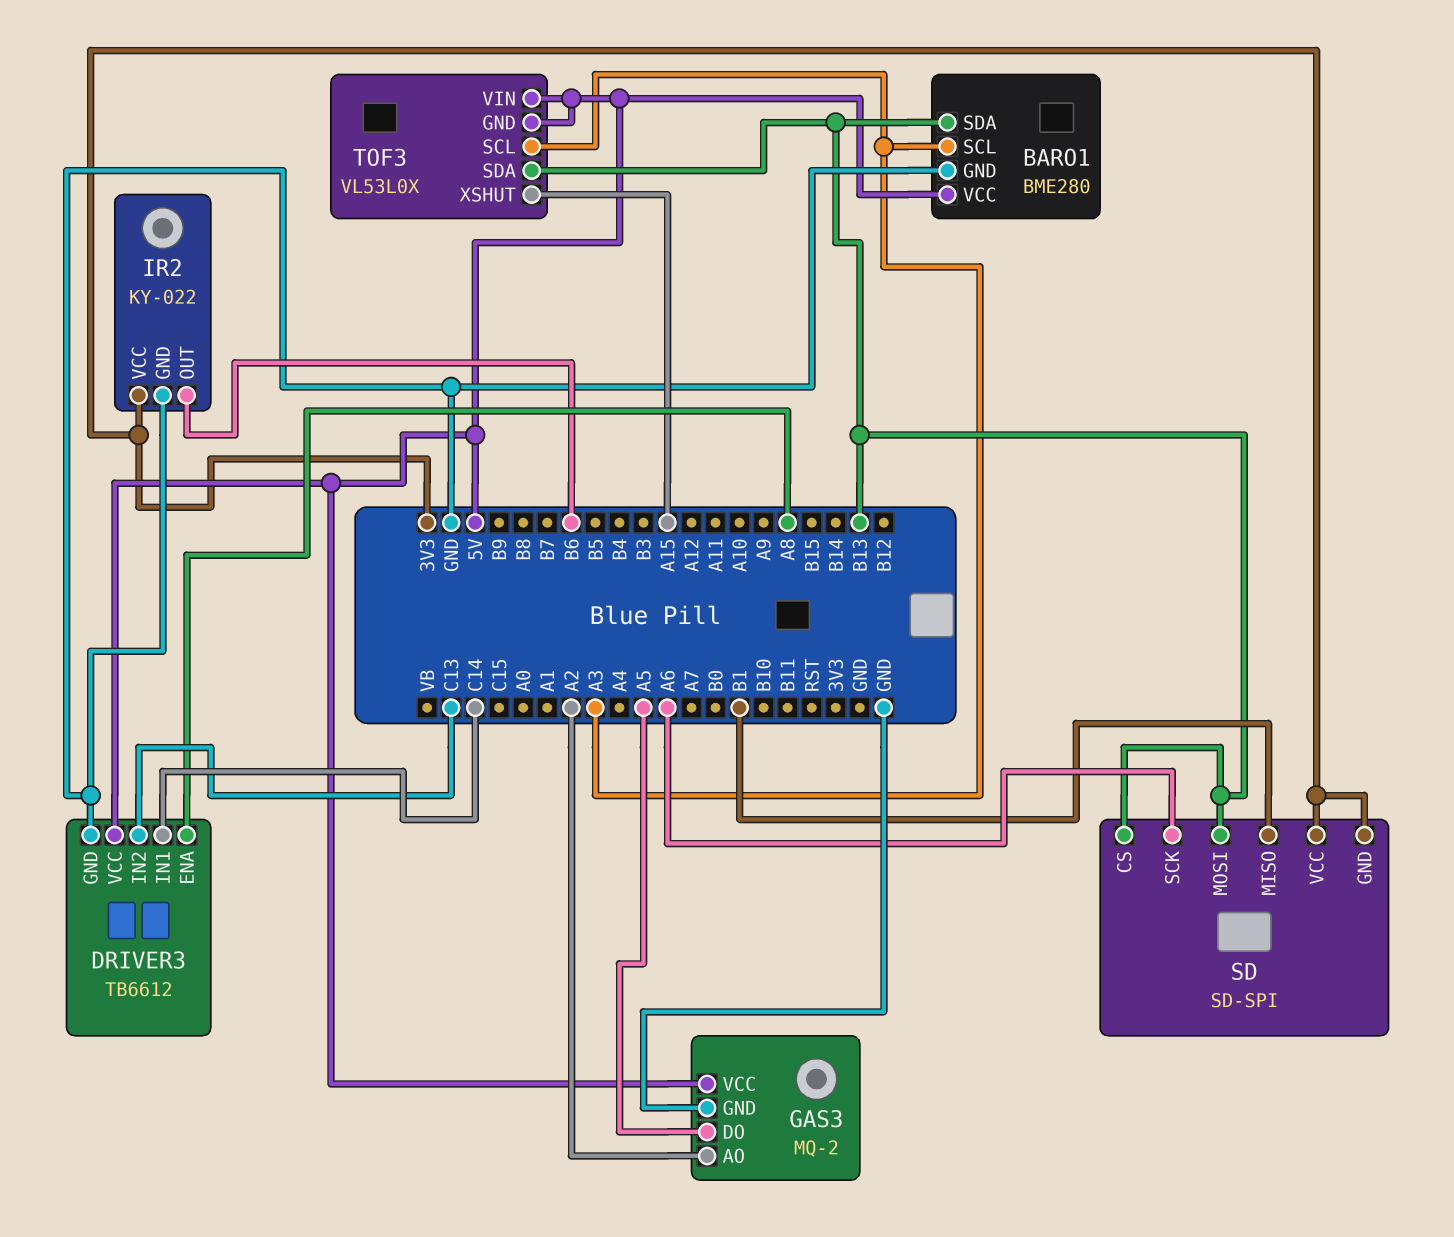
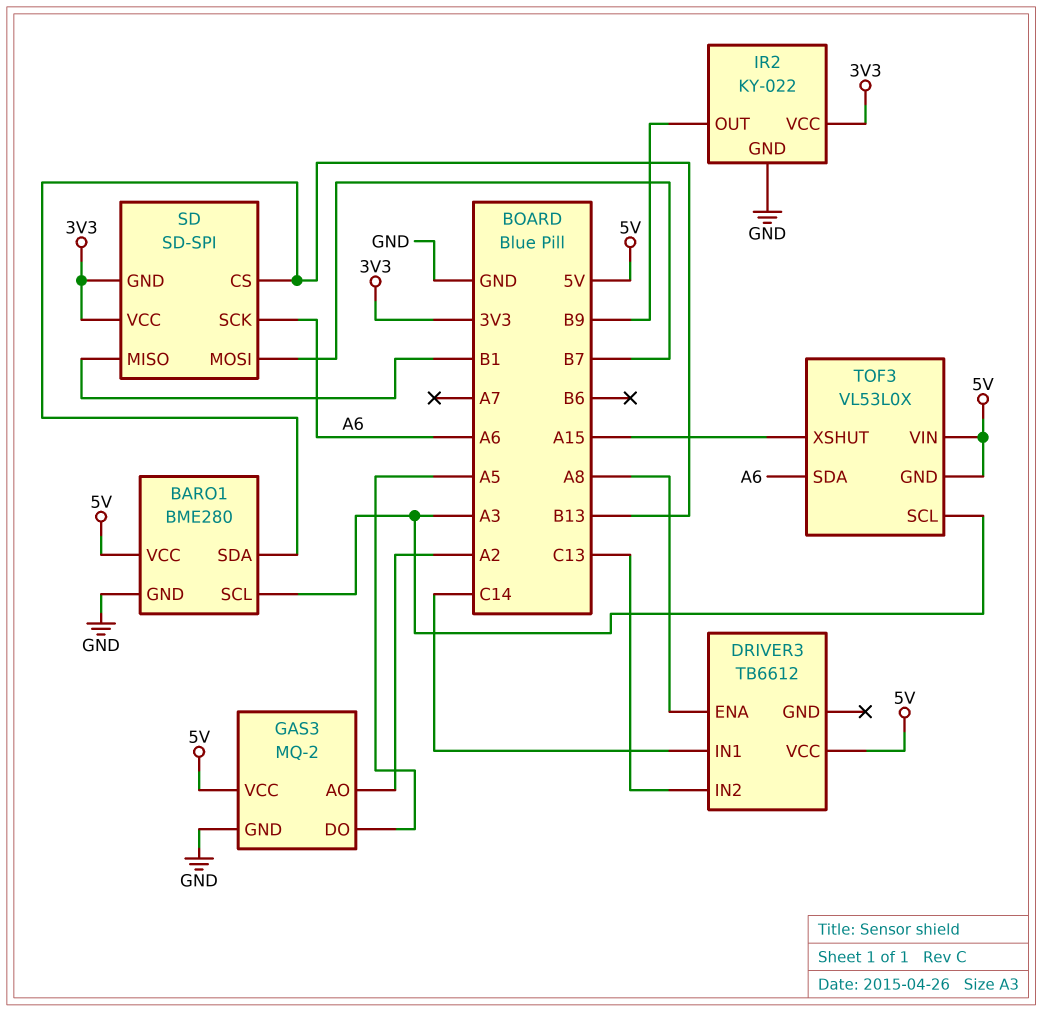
DRIVER3 pin GND: GND -> none
IR2 pin OUT: B6 -> B9
SD pin MOSI: B13 -> B7
TOF3 pin SDA: B13 -> A6

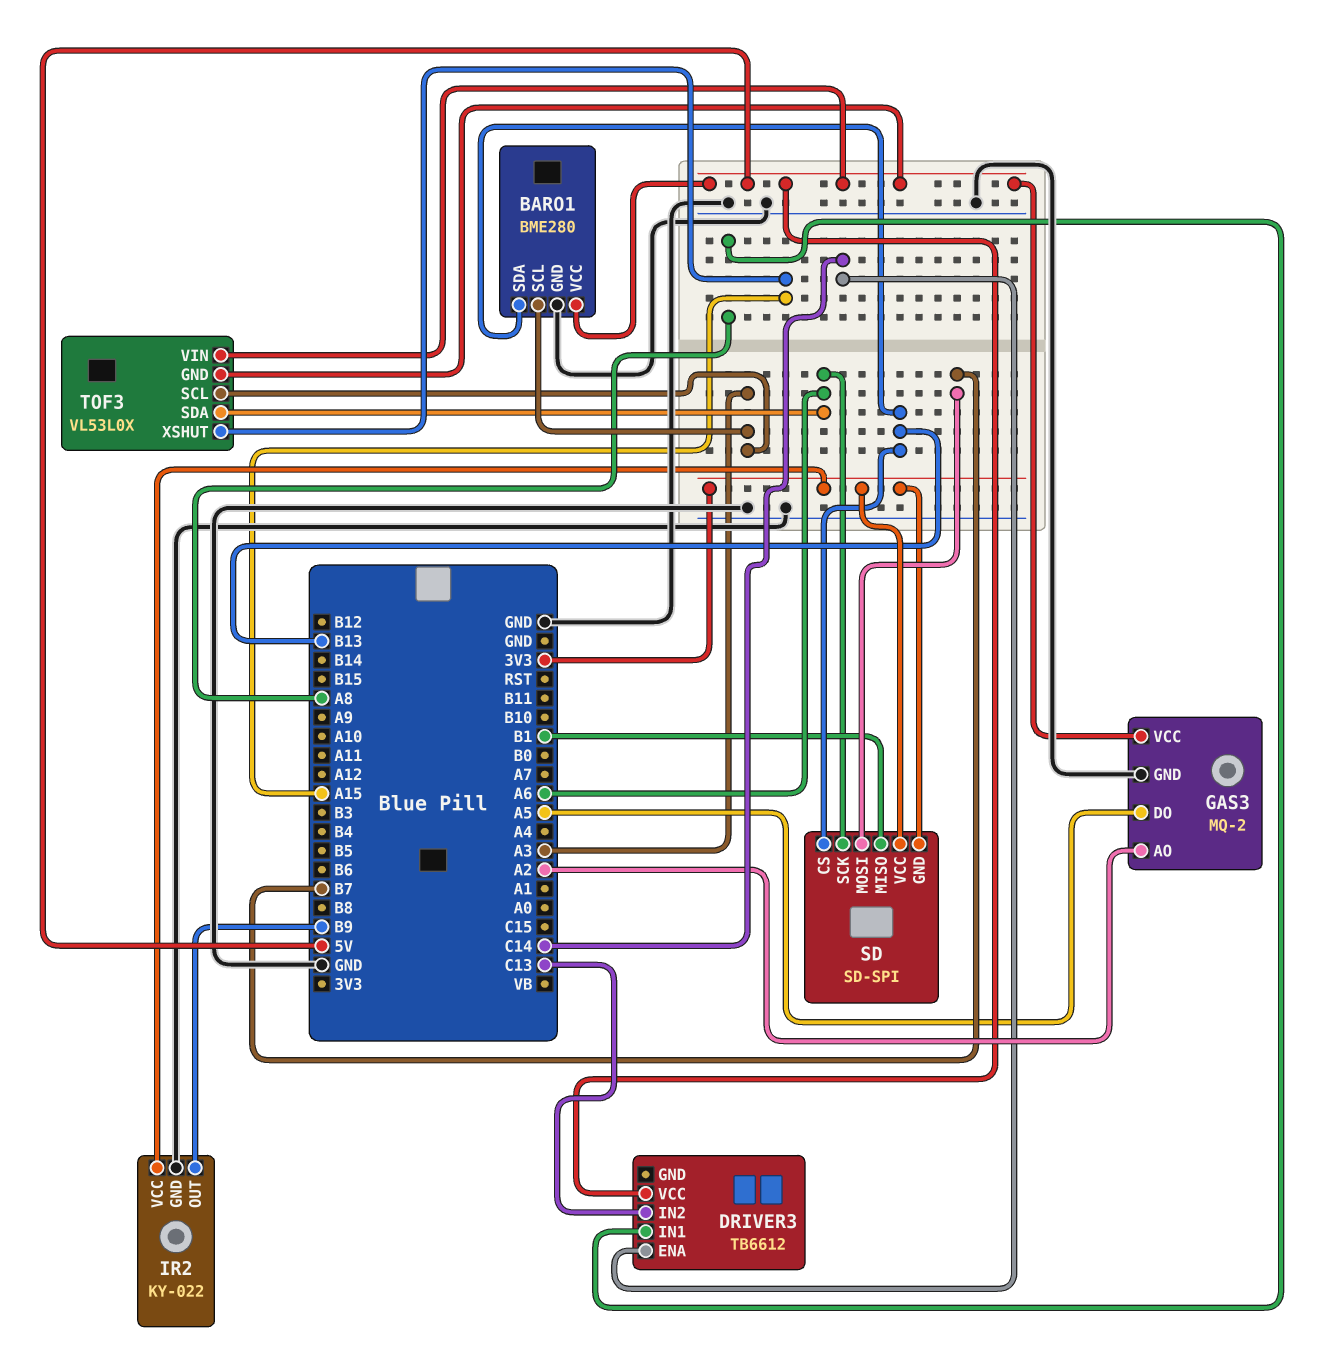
DRIVER3 pin ENA: A8 -> C14
DRIVER3 pin IN1: C14 -> A8

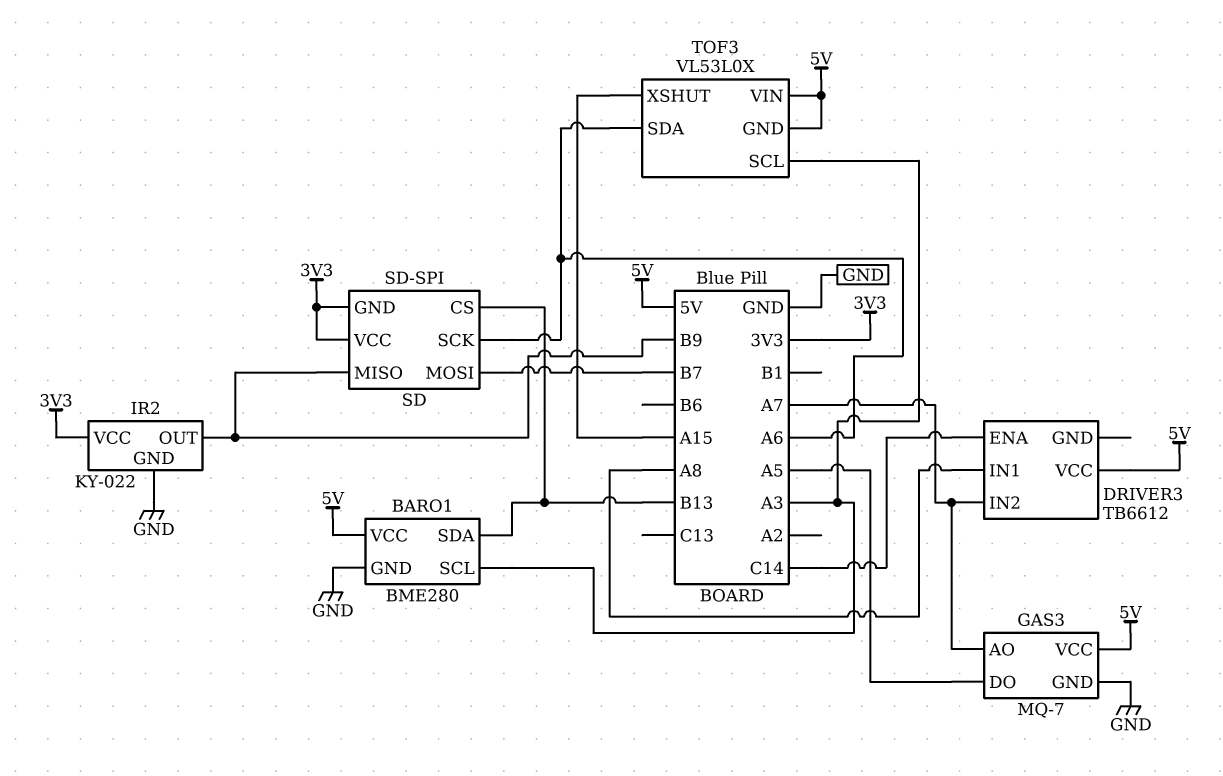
DRIVER3 pin IN2: C13 -> A7
GAS3: MQ-2 -> MQ-7
GAS3 pin AO: A2 -> A7
SD pin MISO: B1 -> B9

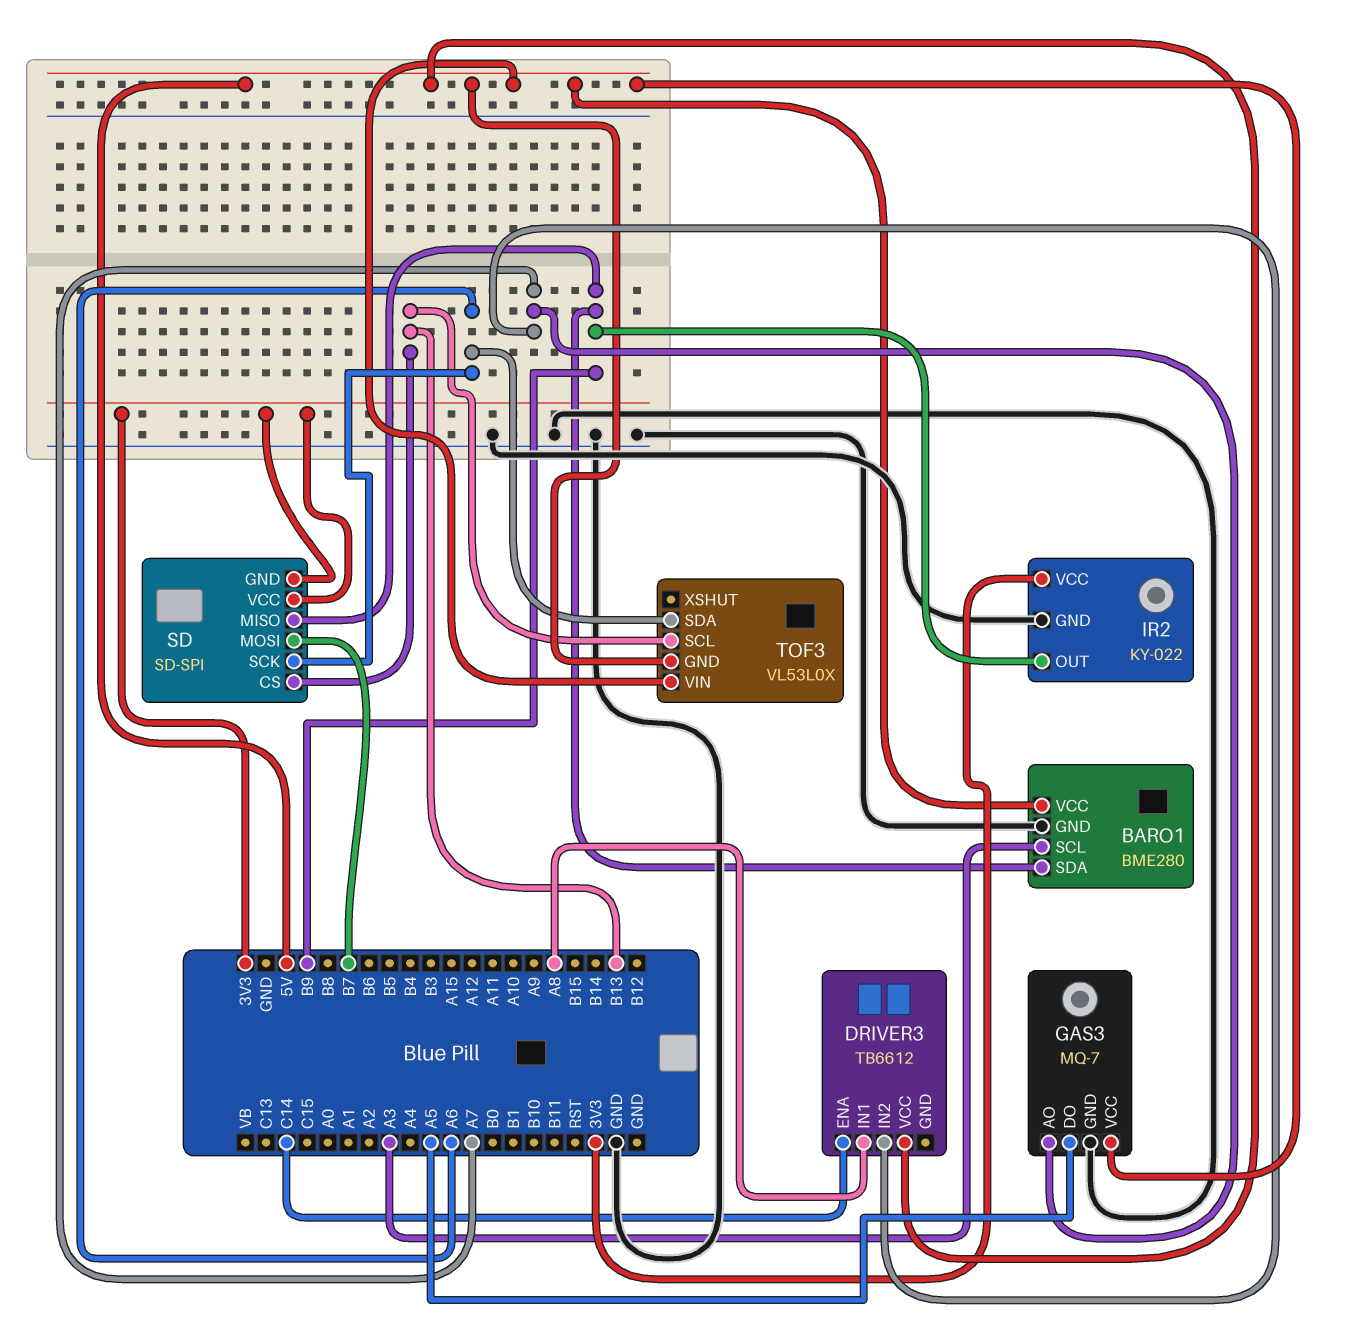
BARO1 pin SDA: B13 -> B9
TOF3 pin SCL: A3 -> B13
TOF3 pin XSHUT: A15 -> none

